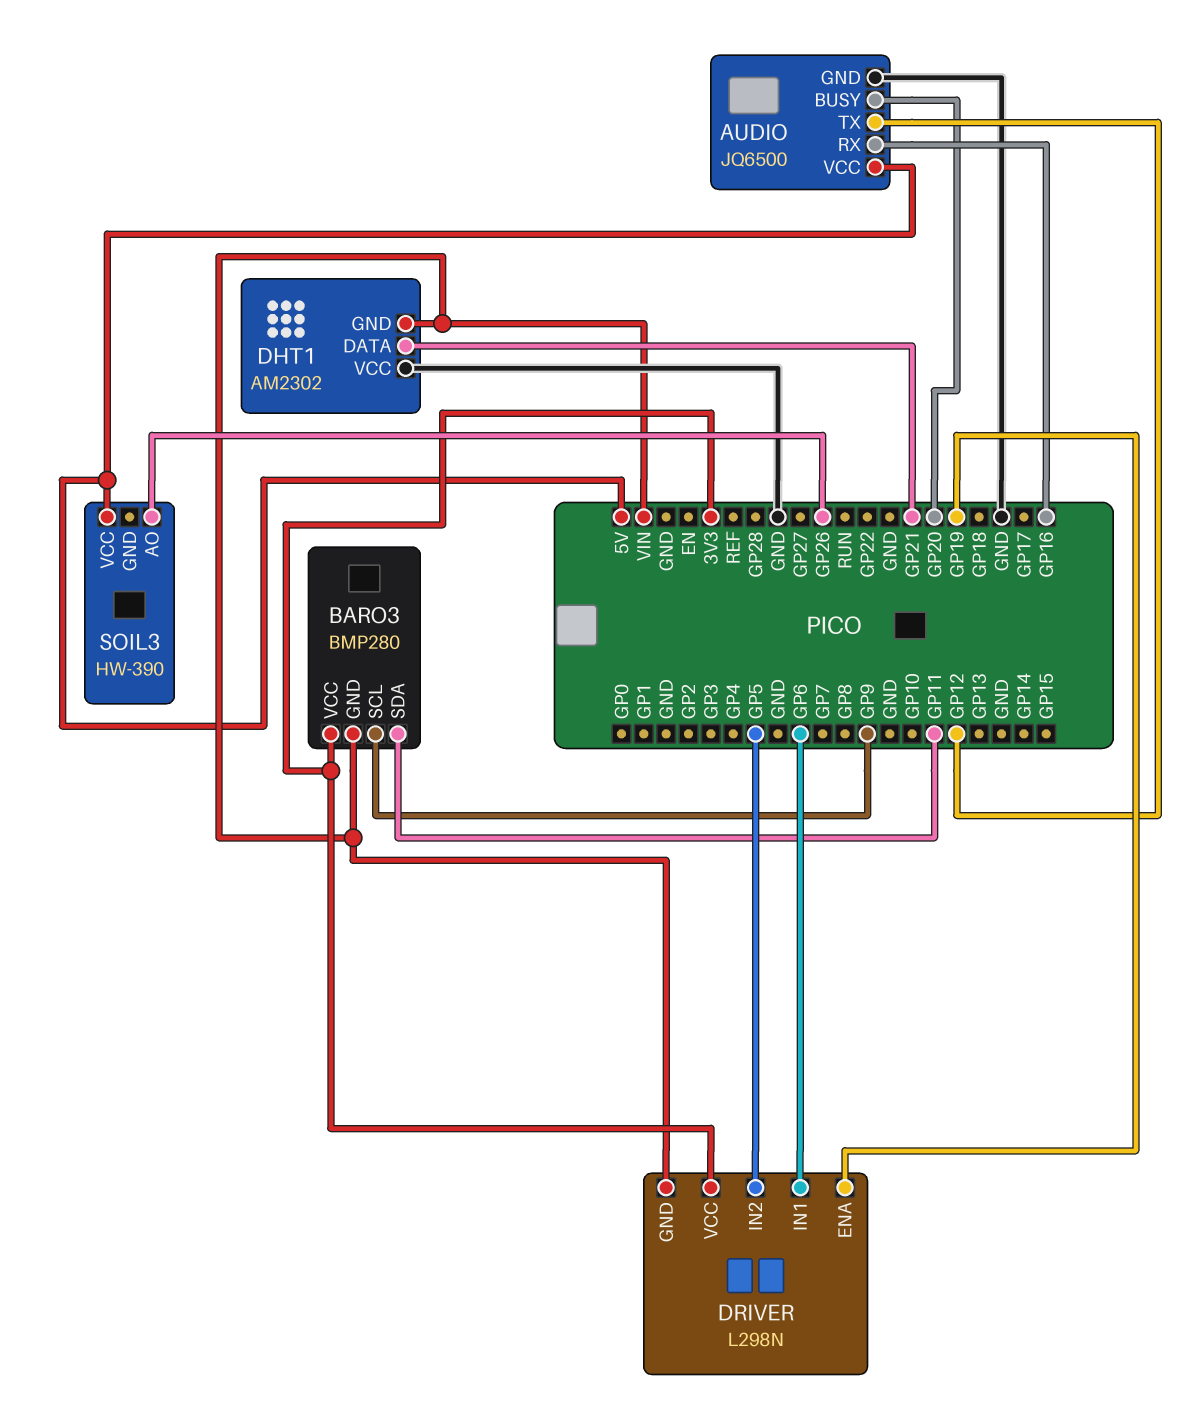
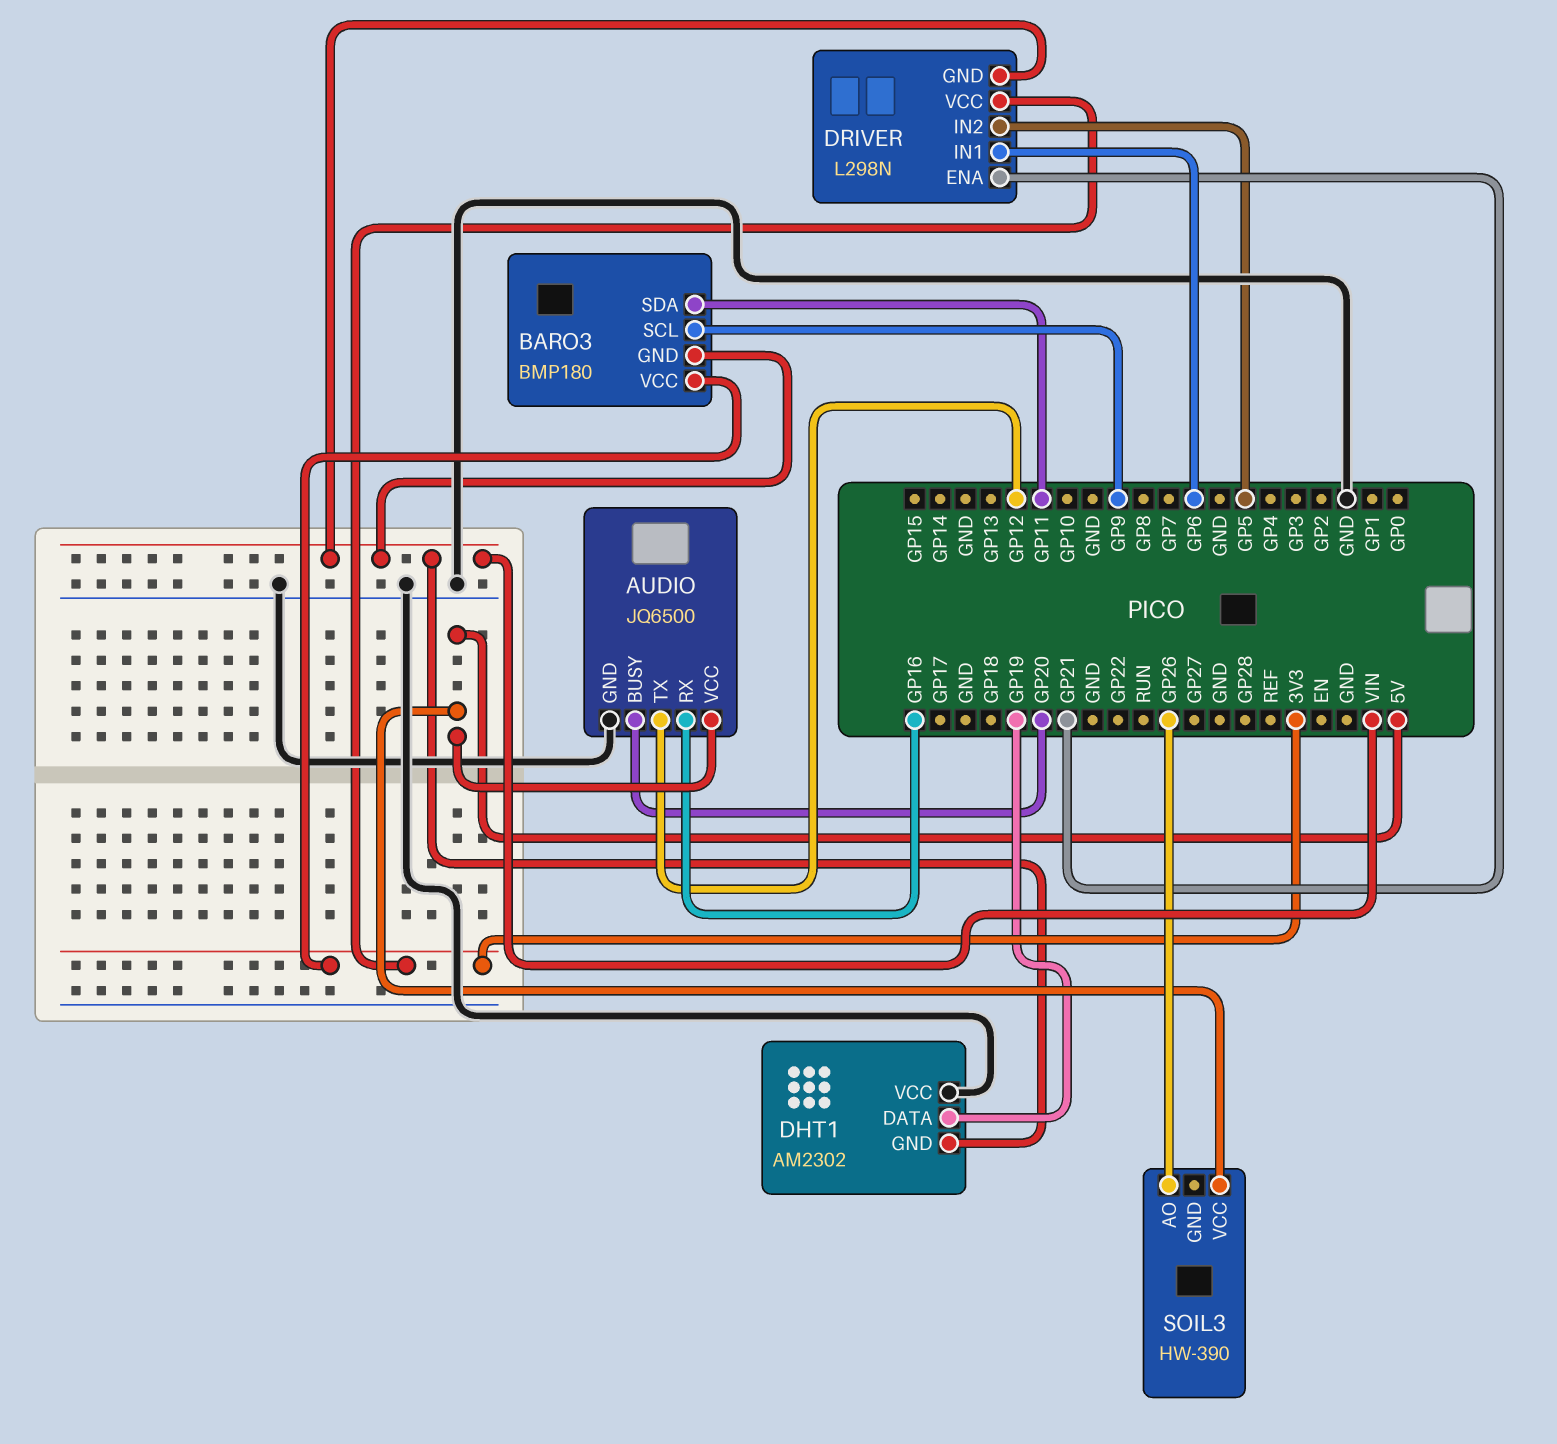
BARO3: BMP280 -> BMP180
DHT1 pin DATA: GP21 -> GP19
DRIVER pin ENA: GP19 -> GP21

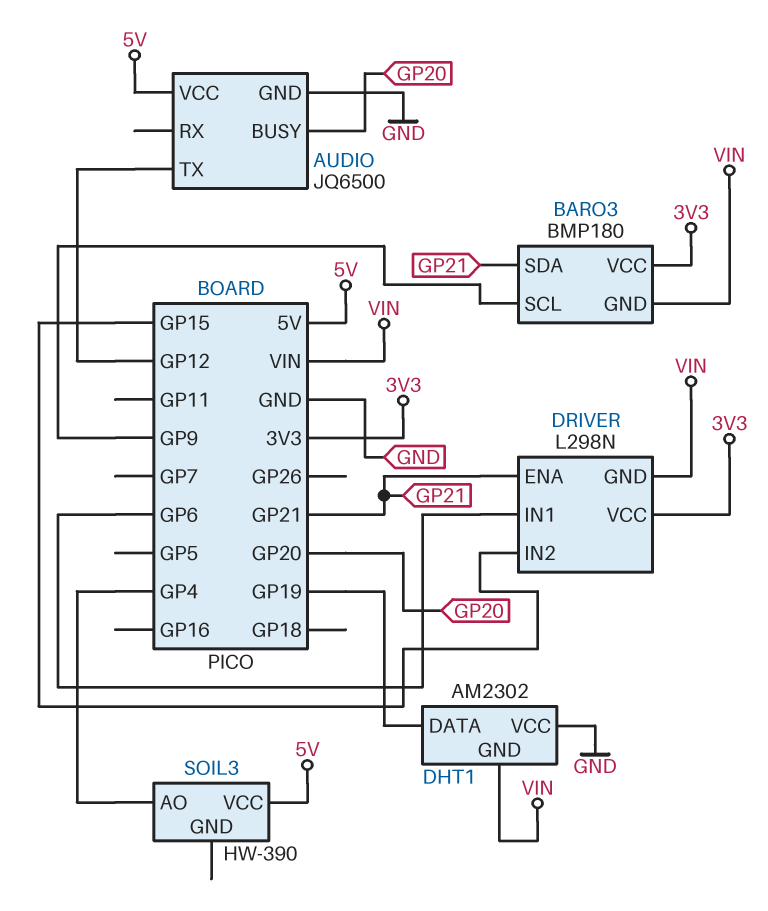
AUDIO pin RX: GP16 -> none
BARO3 pin SDA: GP11 -> GP21
DRIVER pin IN2: GP5 -> GP15
SOIL3 pin AO: GP26 -> GP4

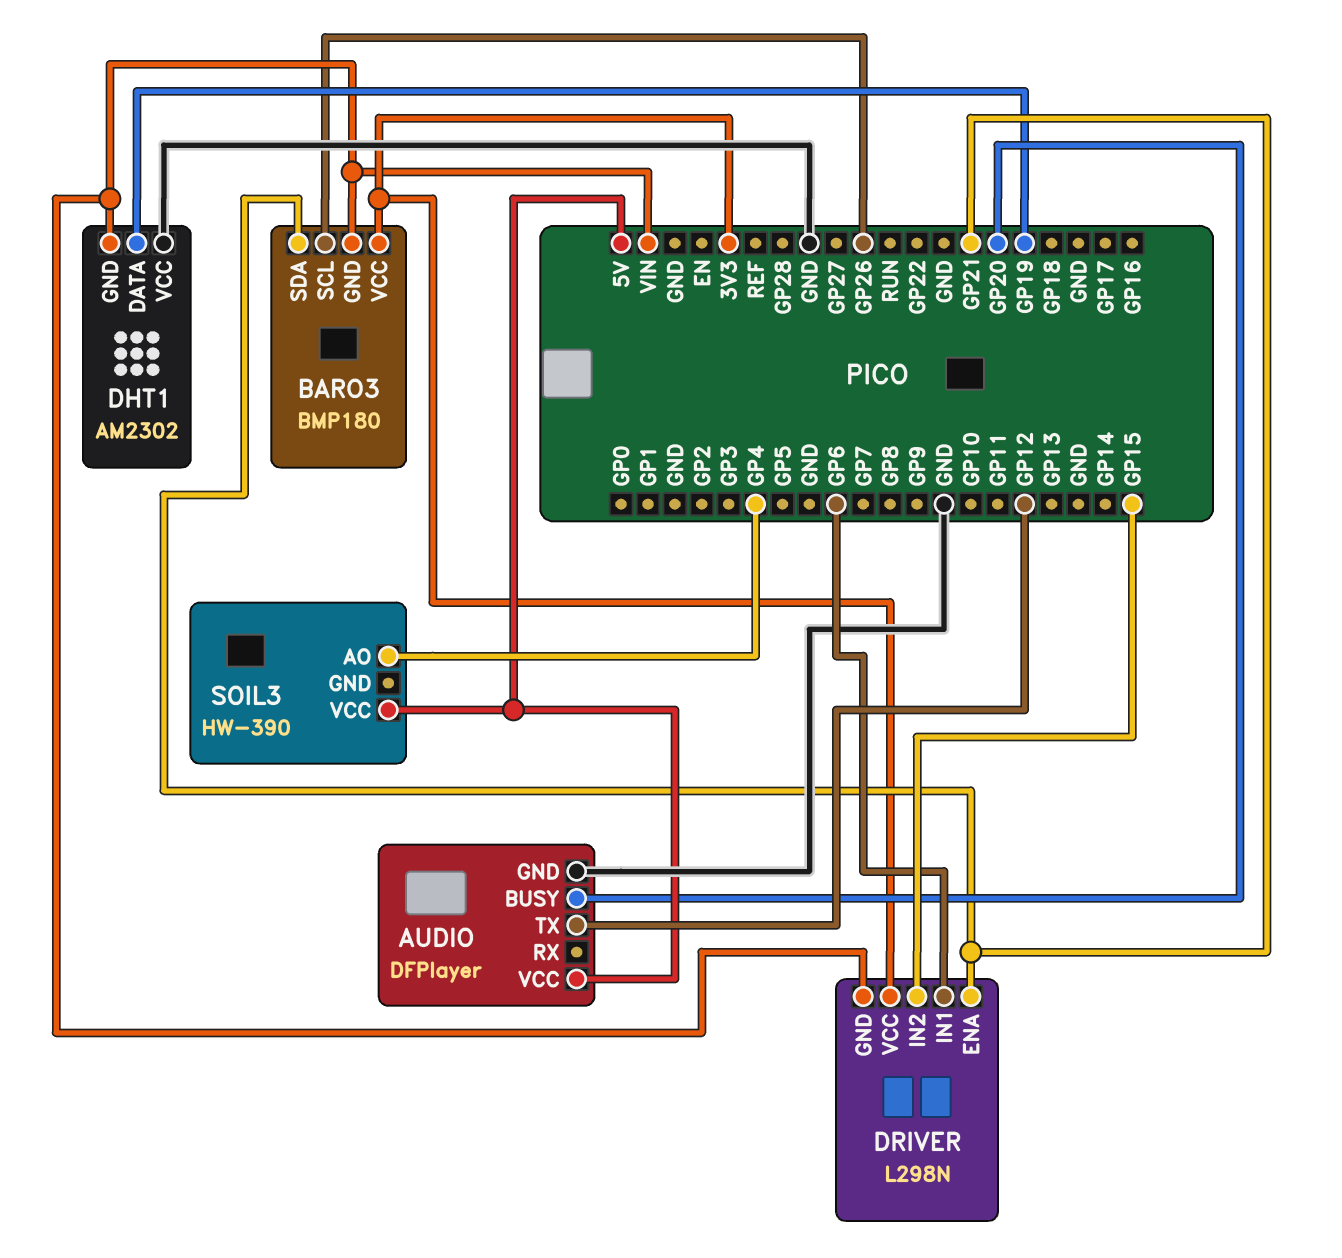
AUDIO: JQ6500 -> DFPlayer
BARO3 pin SCL: GP9 -> GP26

